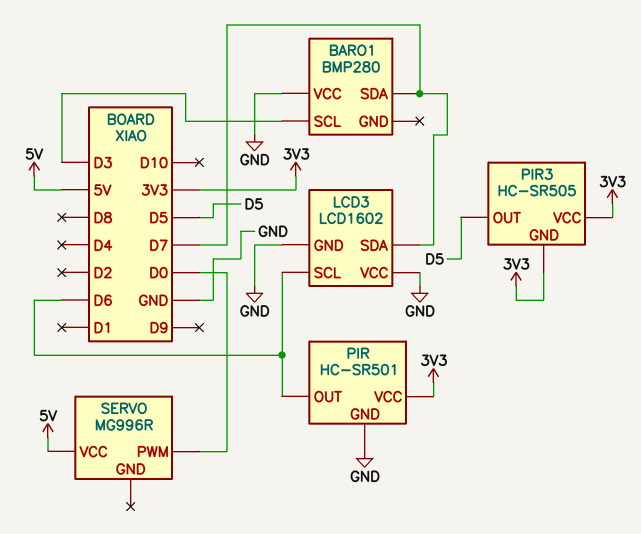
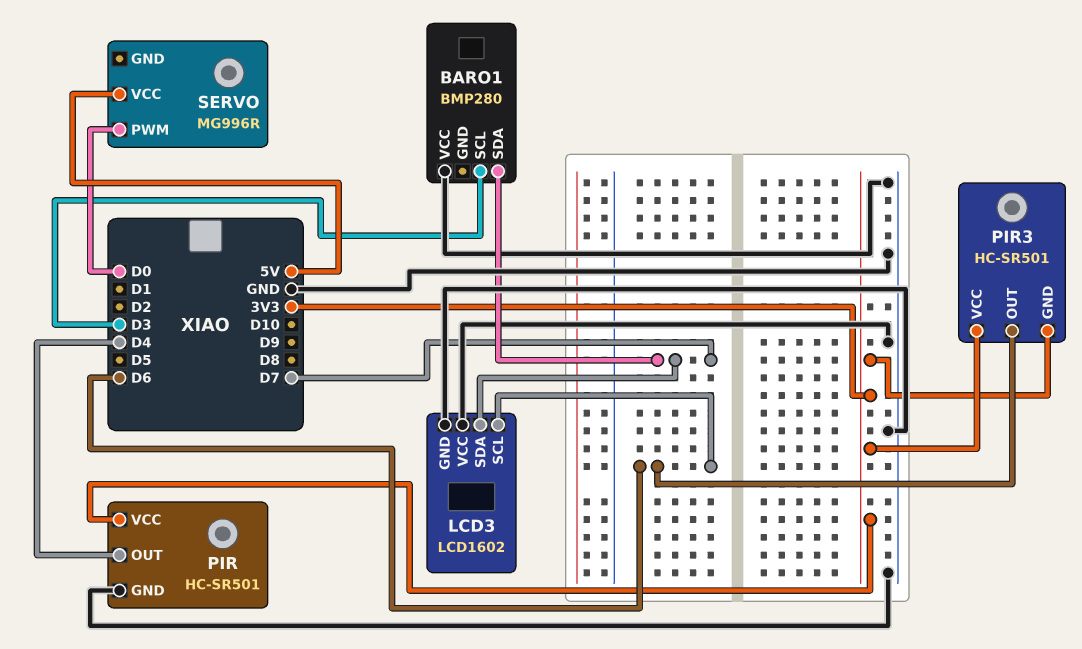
PIR pin OUT: D6 -> D4
PIR3: HC-SR505 -> HC-SR501
PIR3 pin OUT: D5 -> D6

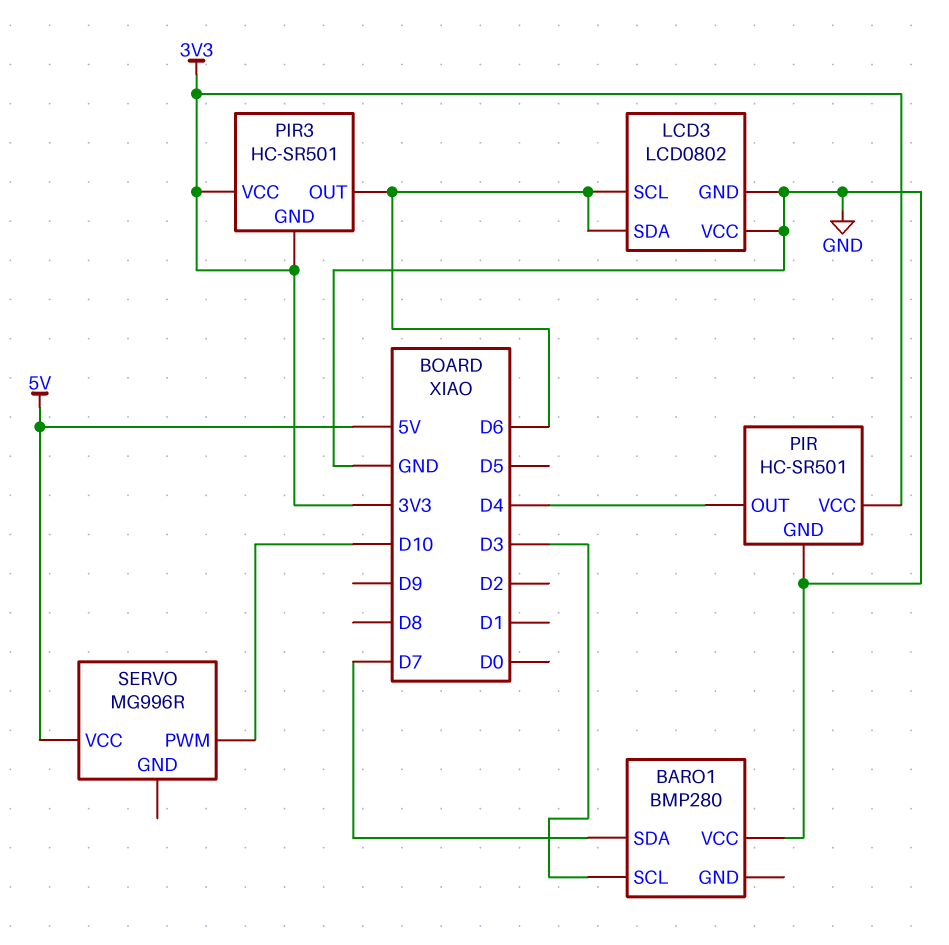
LCD3: LCD1602 -> LCD0802
LCD3 pin SDA: D7 -> D6
SERVO pin PWM: D0 -> D10

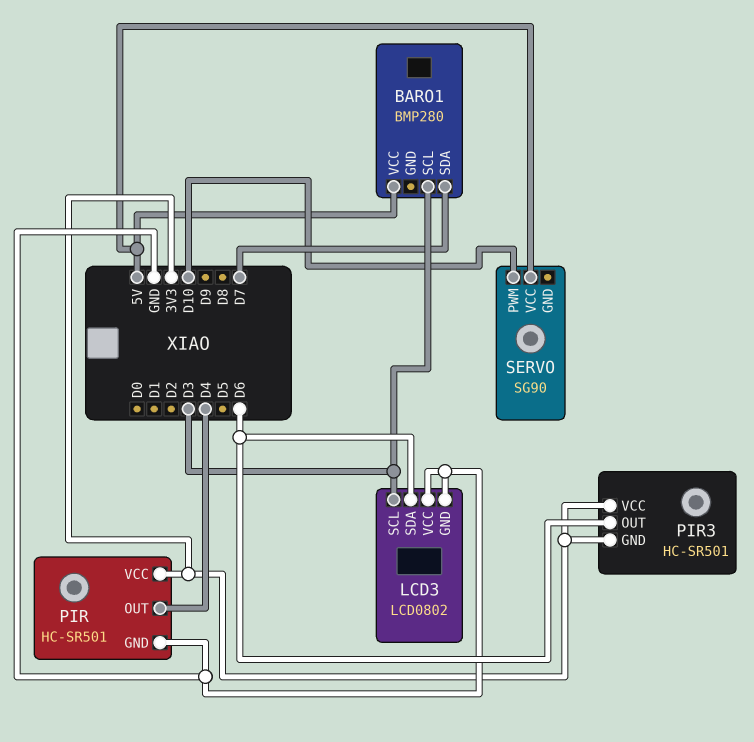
BARO1 pin VCC: GND -> 5V
LCD3 pin SCL: D6 -> D3
SERVO: MG996R -> SG90

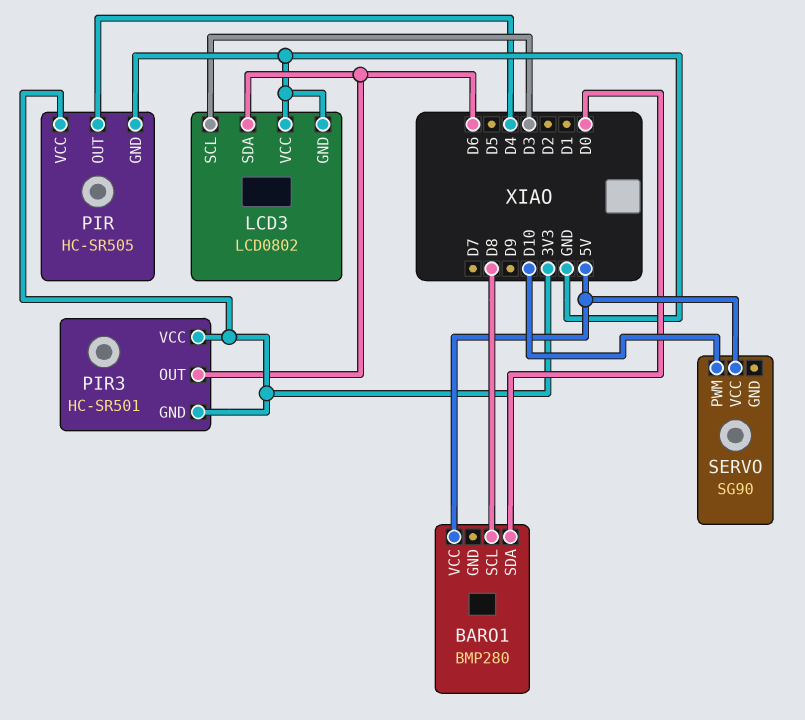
BARO1 pin SCL: D3 -> D8
BARO1 pin SDA: D7 -> D0
PIR: HC-SR501 -> HC-SR505

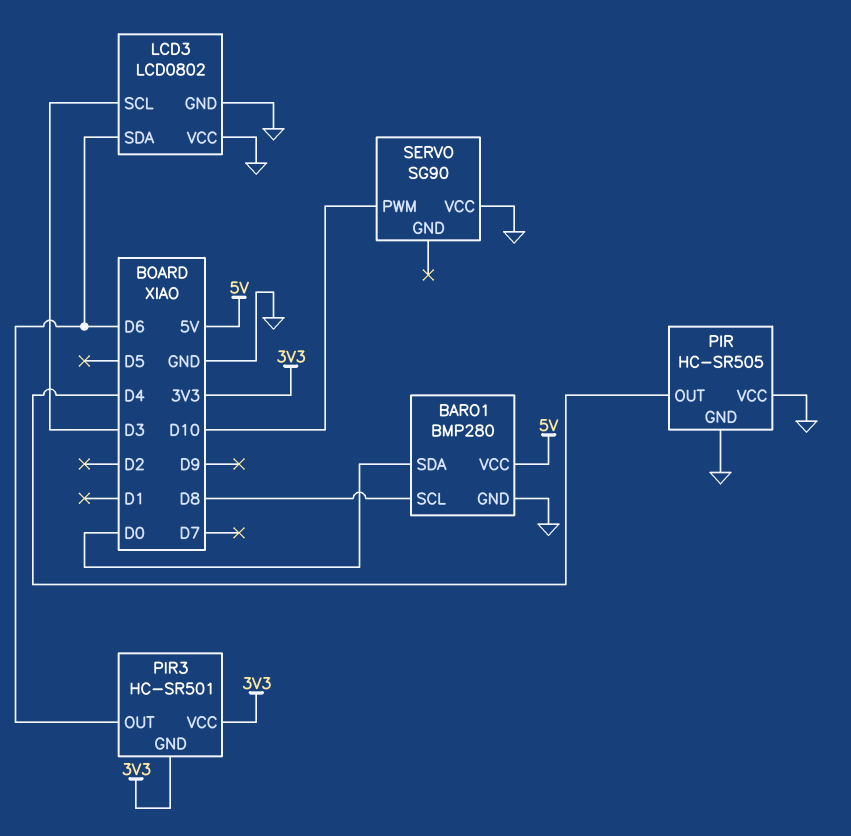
BARO1 pin GND: none -> GND
PIR pin VCC: 3V3 -> GND
SERVO pin VCC: 5V -> GND

